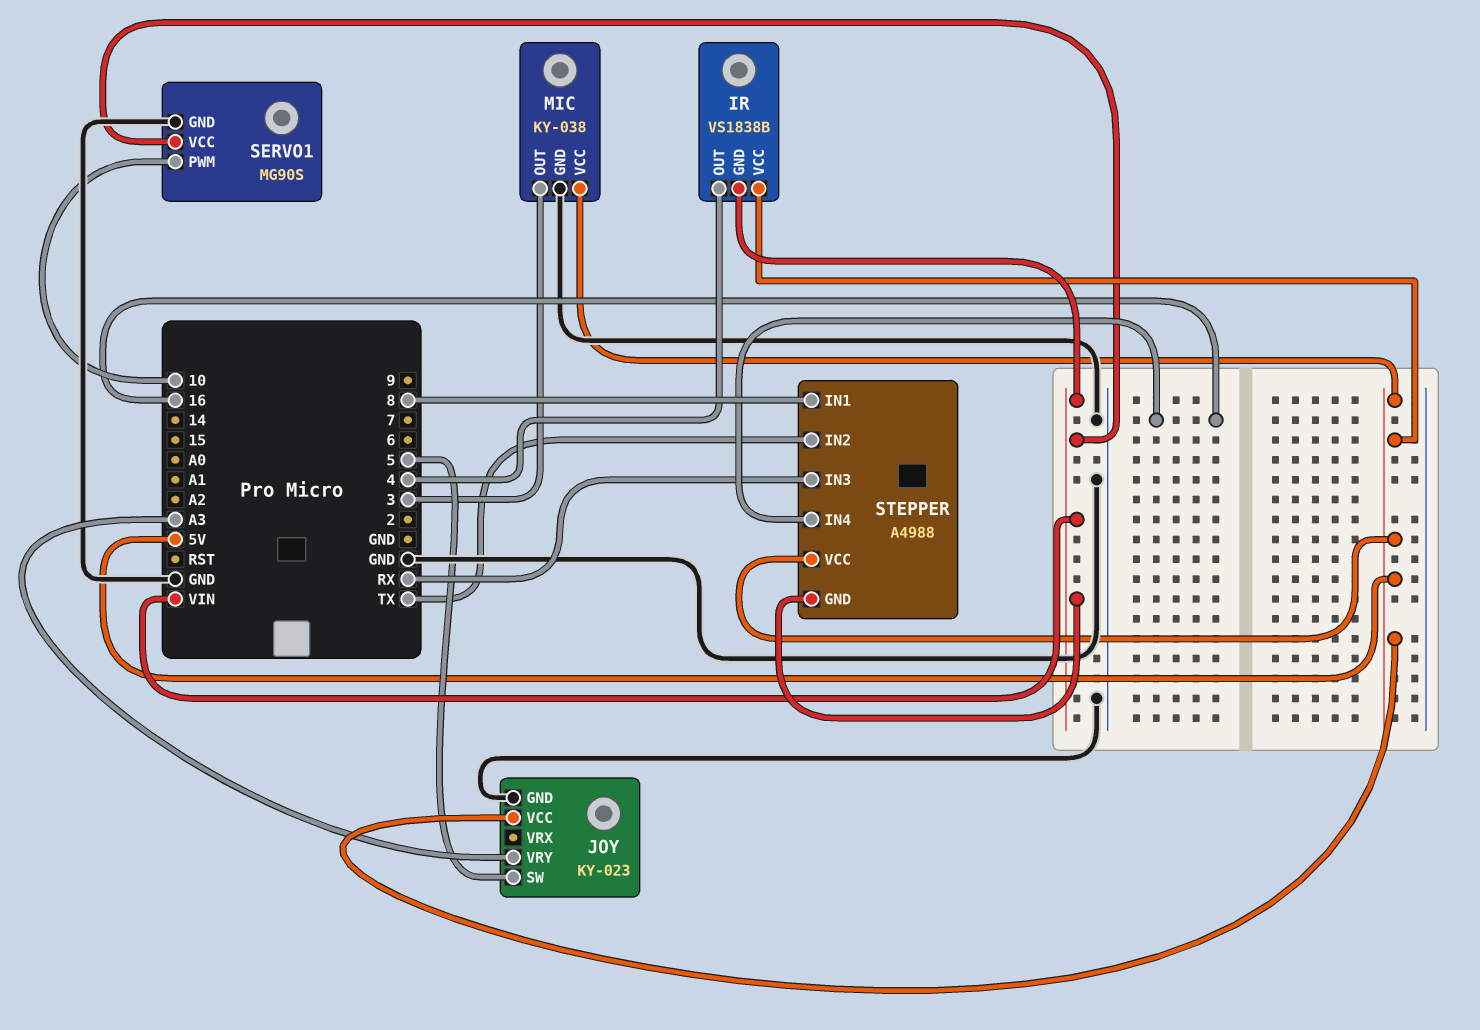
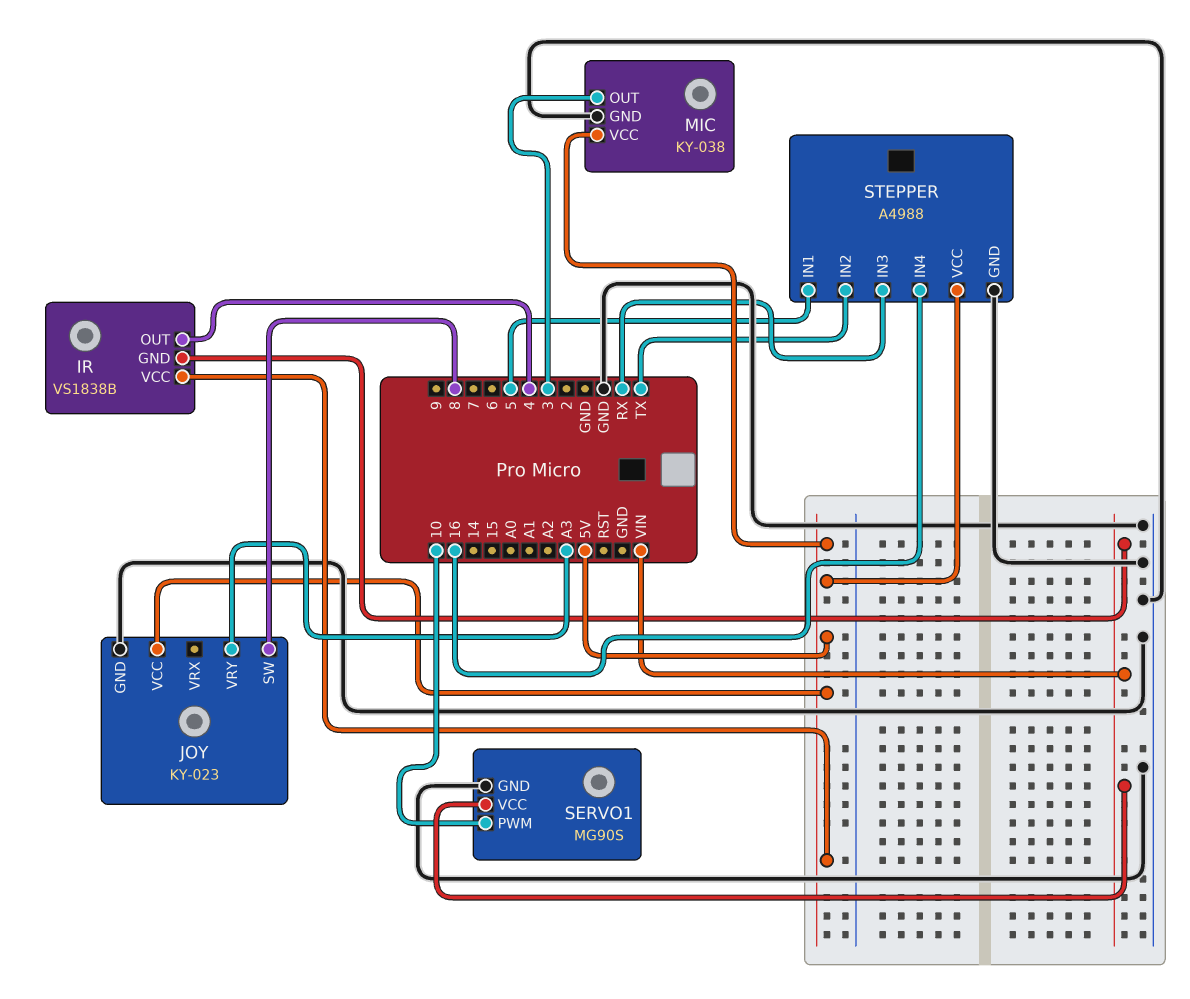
JOY pin SW: 5 -> 8
STEPPER pin GND: VIN -> GND
STEPPER pin IN1: 8 -> 5

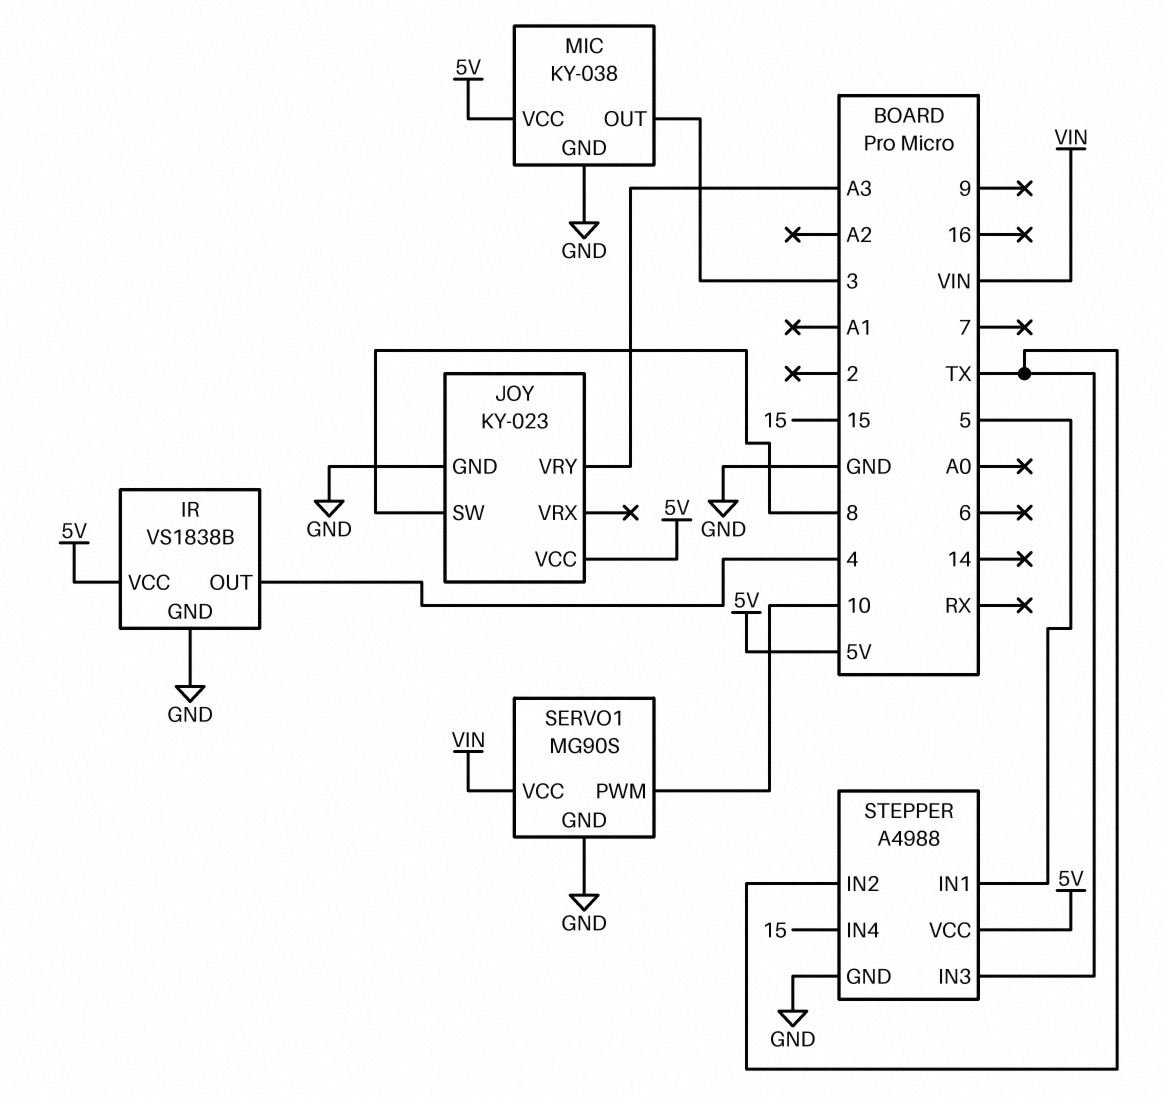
IR pin GND: VIN -> GND
STEPPER pin IN3: RX -> TX
STEPPER pin IN4: 16 -> 15

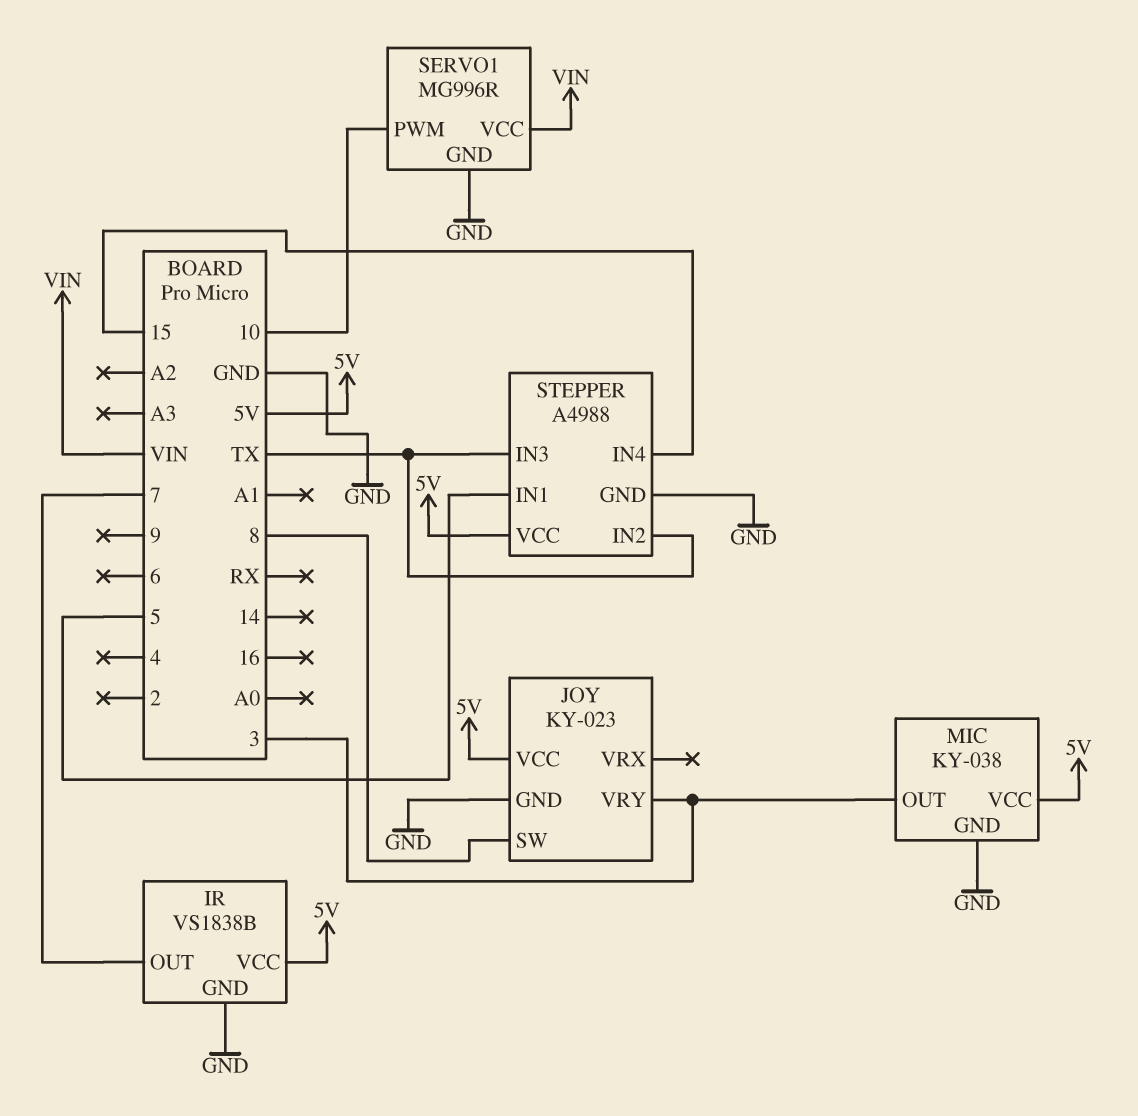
IR pin OUT: 4 -> 7
JOY pin VRY: A3 -> 3
SERVO1: MG90S -> MG996R

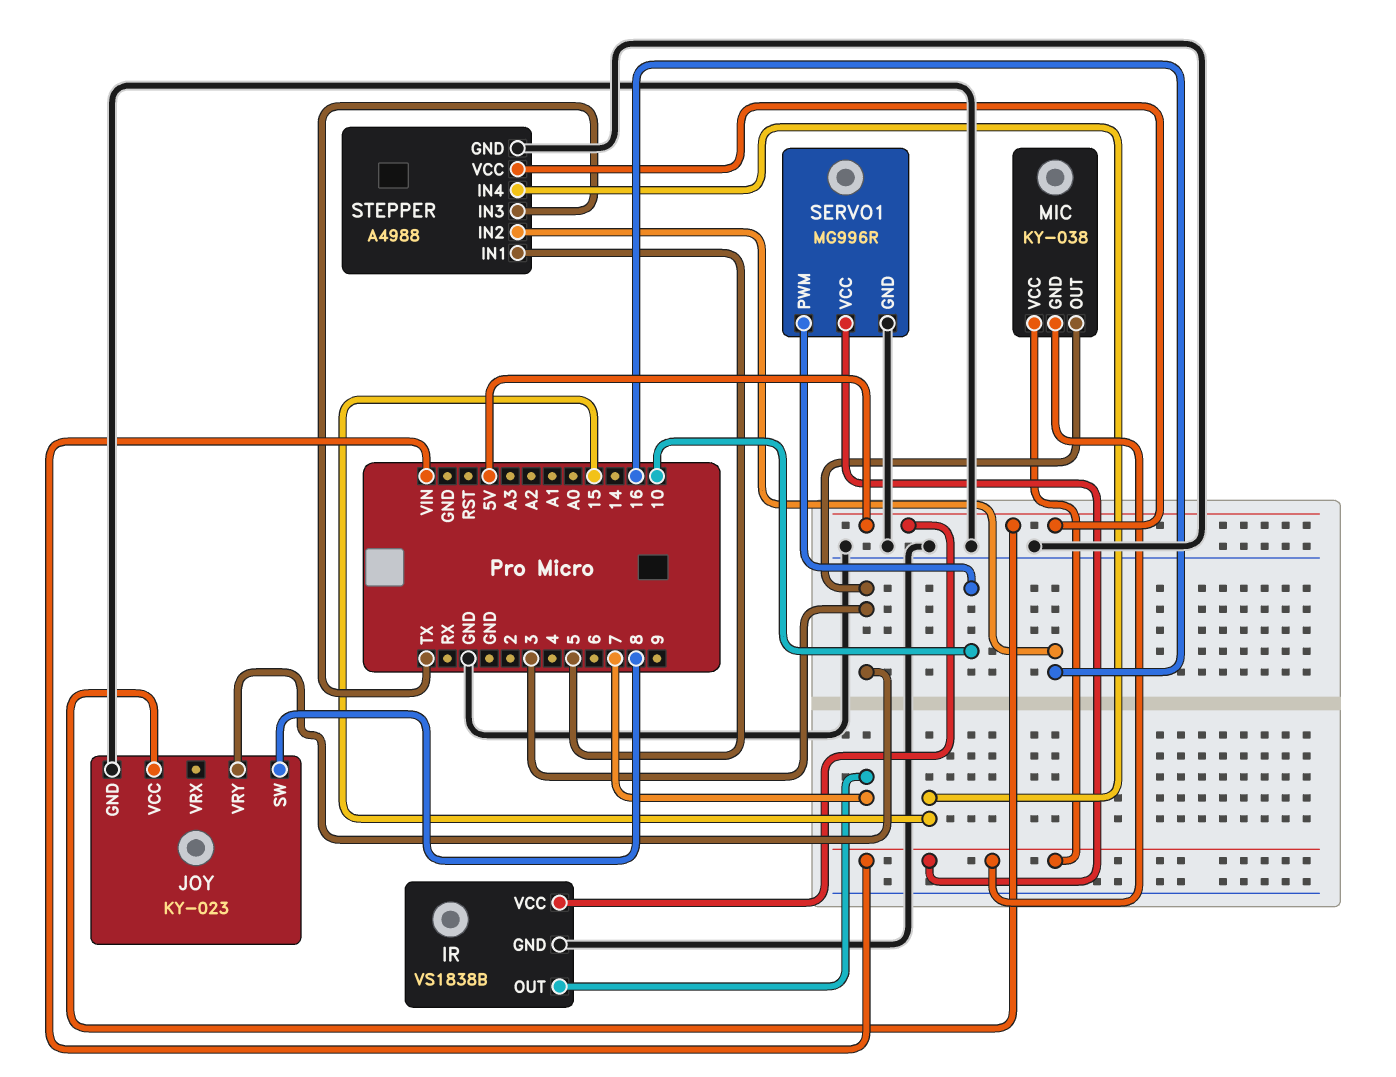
MIC pin GND: GND -> VIN
MIC pin VCC: 5V -> VIN
STEPPER pin IN2: TX -> 16

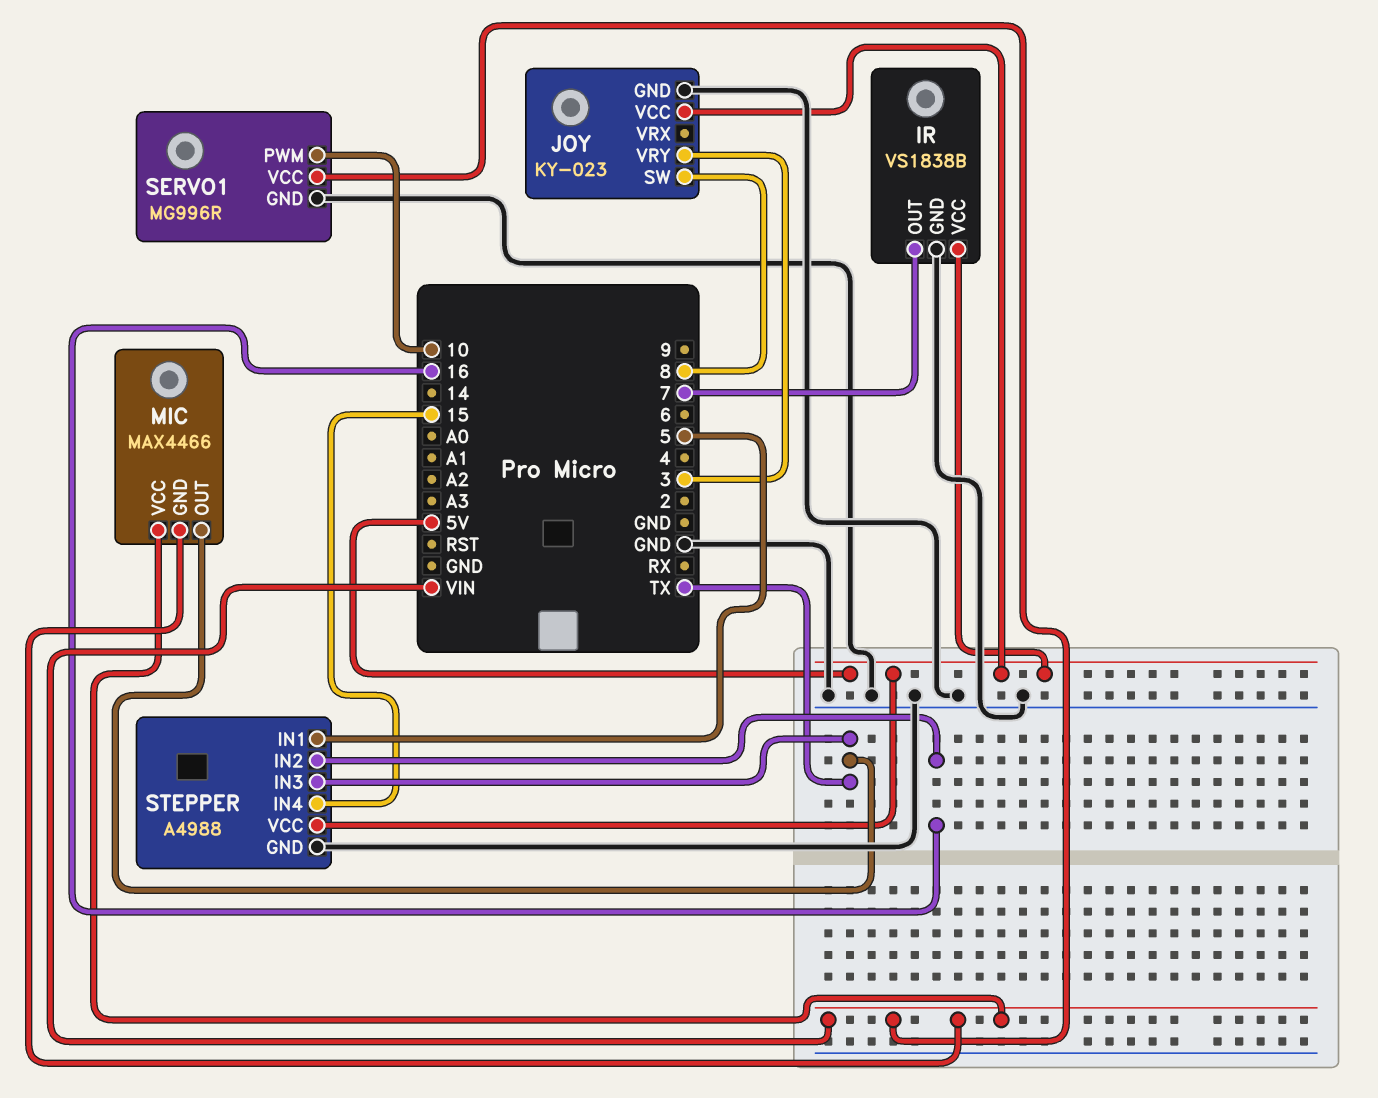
MIC: KY-038 -> MAX4466
MIC pin OUT: 3 -> TX

